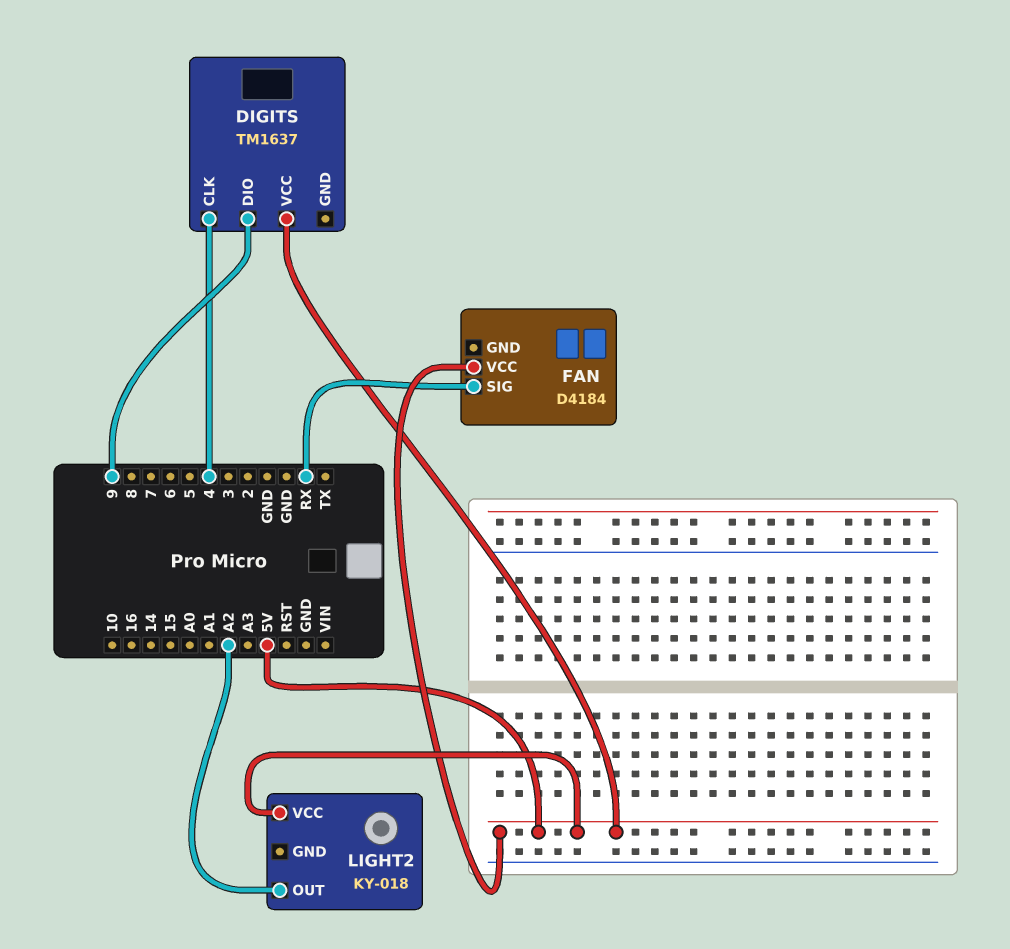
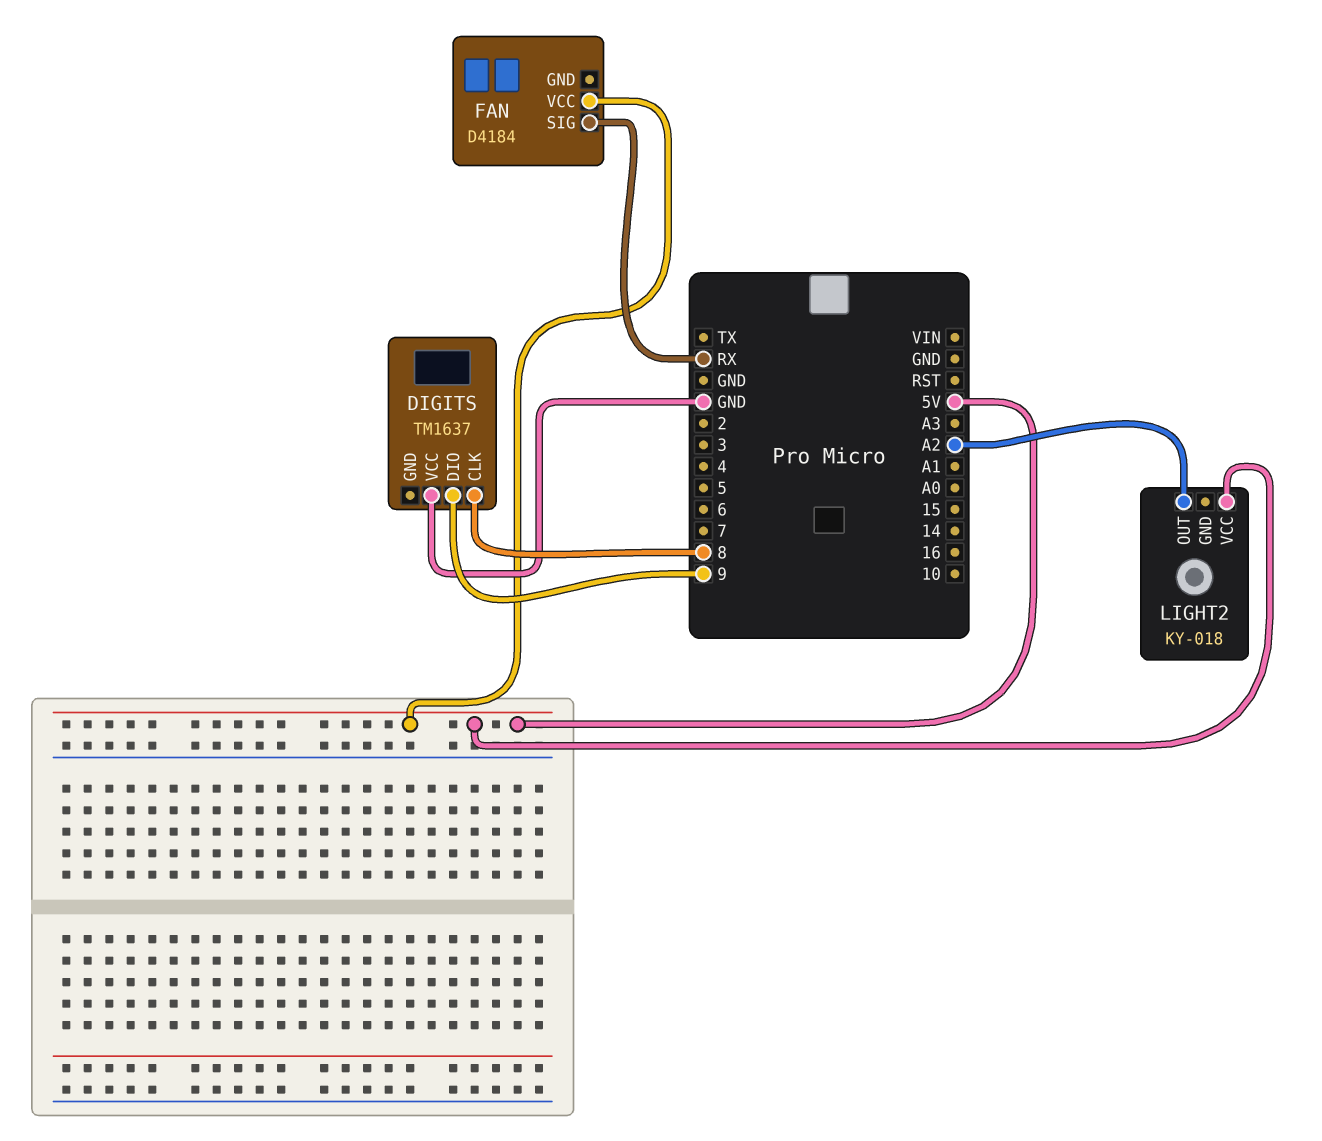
DIGITS pin CLK: 4 -> 8
DIGITS pin VCC: 5V -> GND

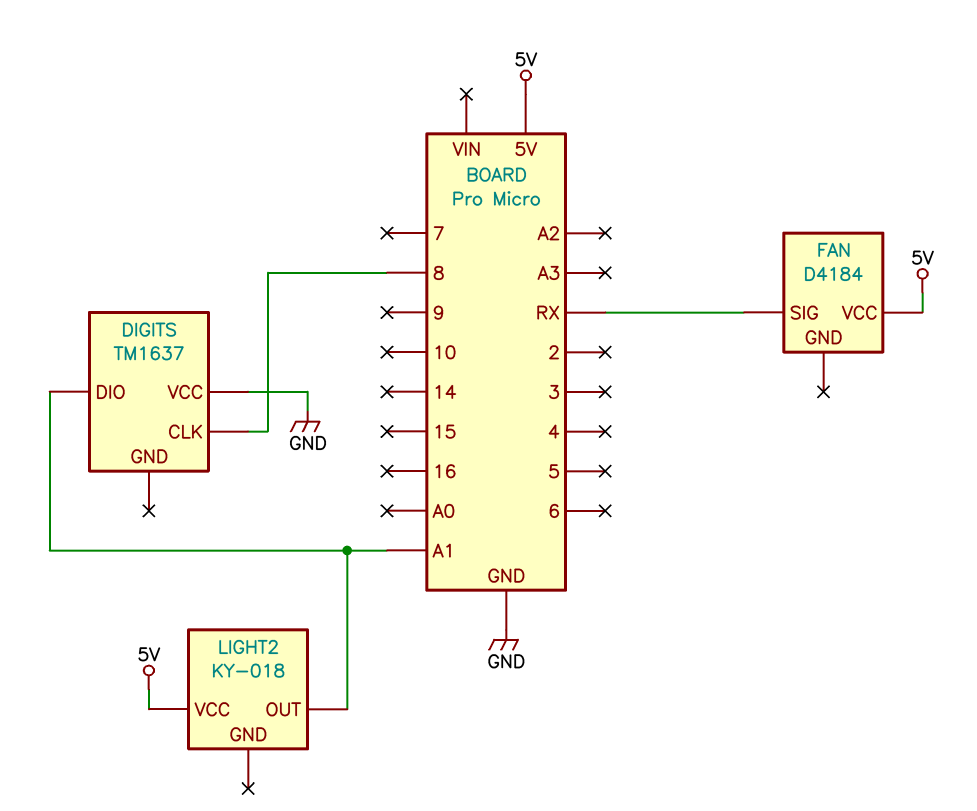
DIGITS pin DIO: 9 -> A1
LIGHT2 pin OUT: A2 -> A1

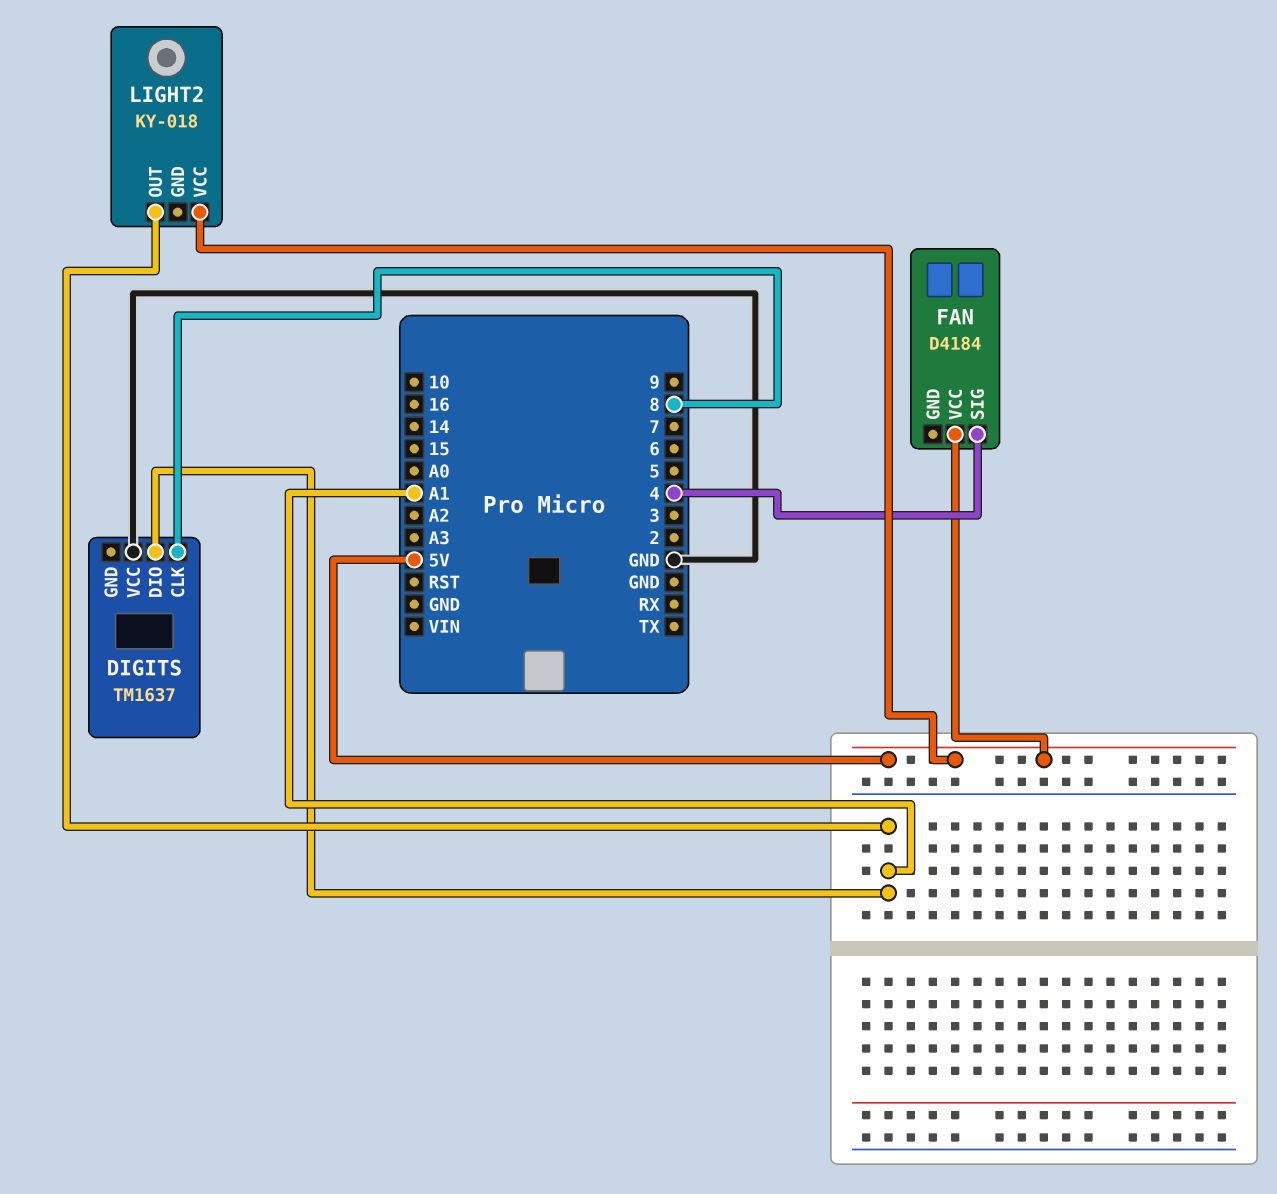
FAN pin SIG: RX -> 4

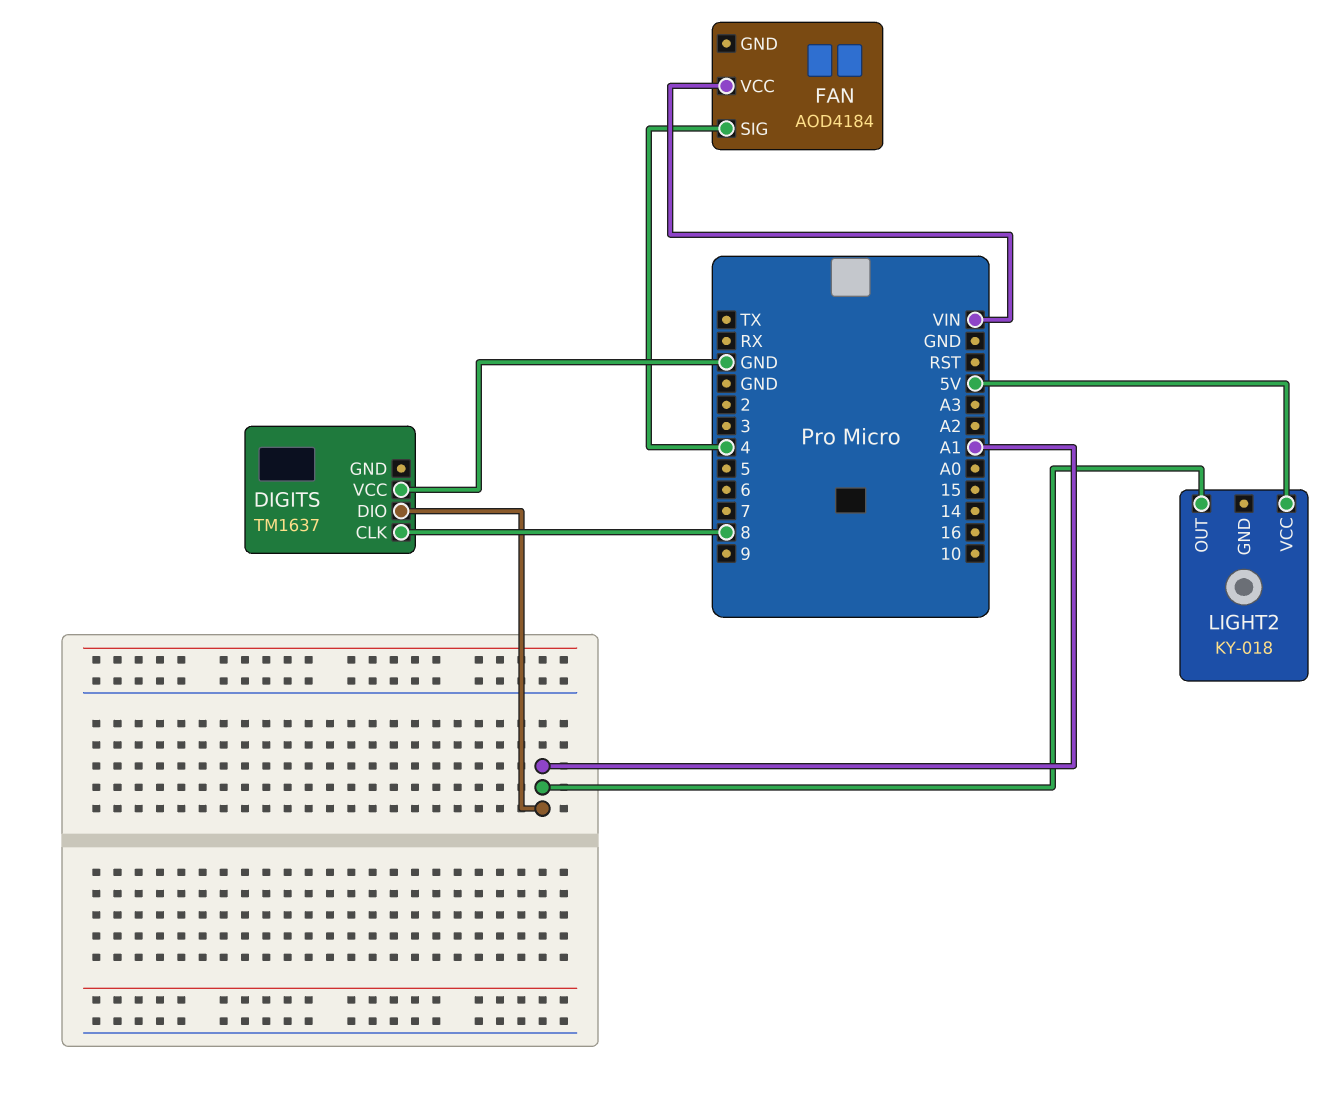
FAN: D4184 -> AOD4184
FAN pin VCC: 5V -> VIN

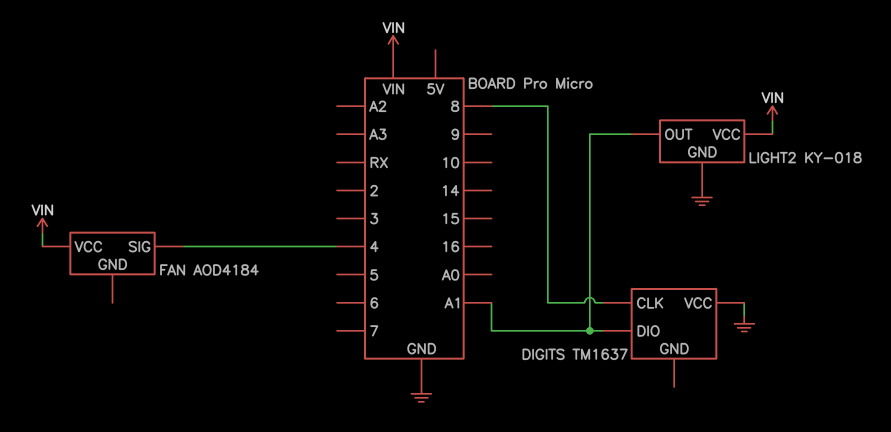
LIGHT2 pin GND: none -> GND
LIGHT2 pin VCC: 5V -> VIN

